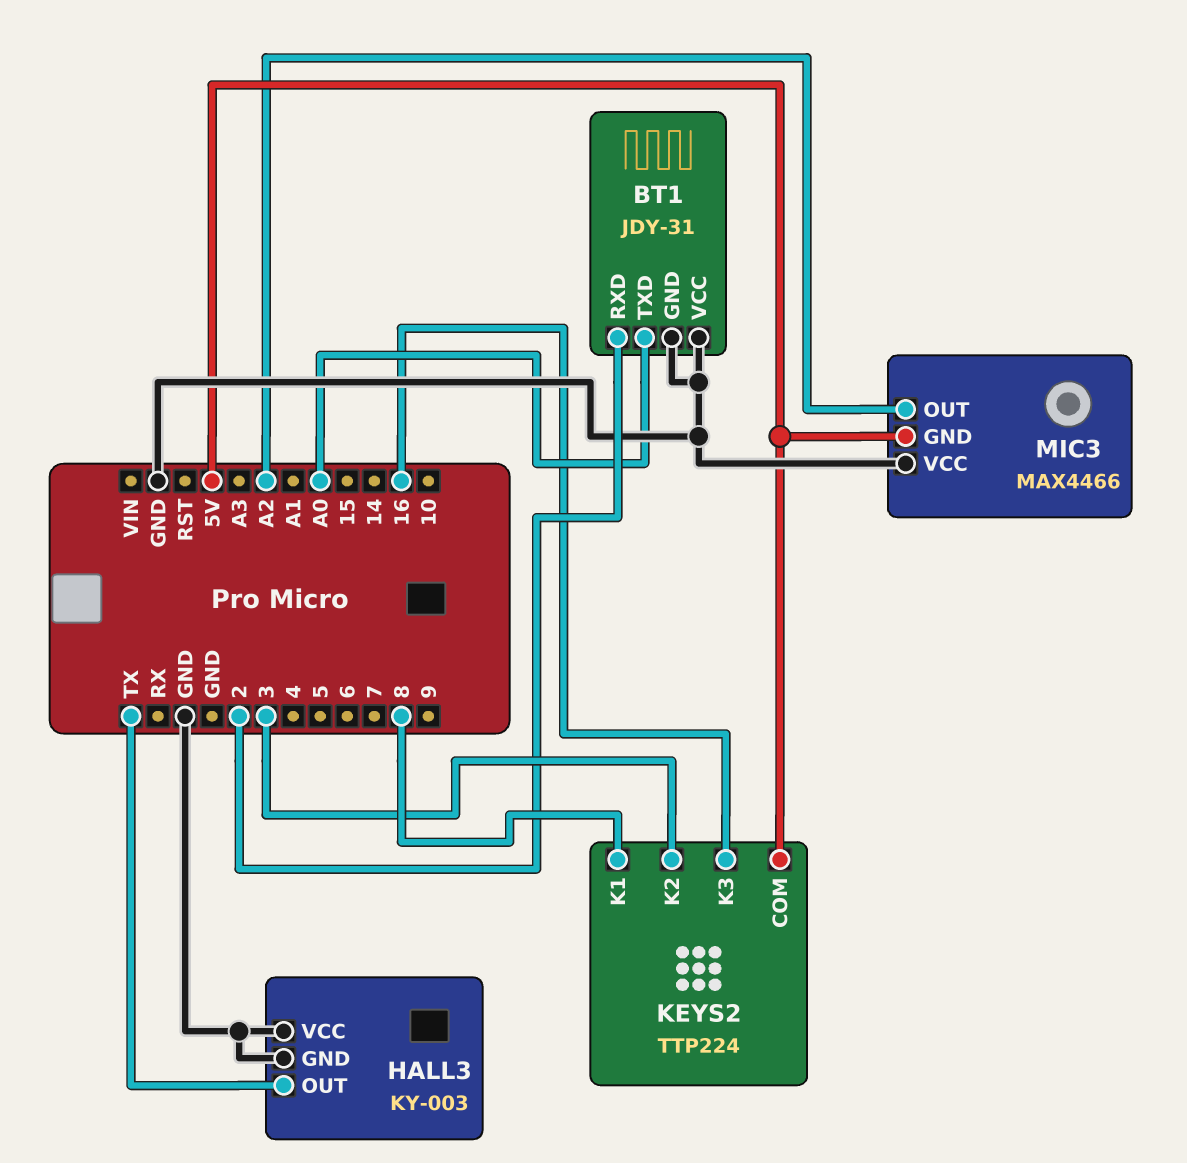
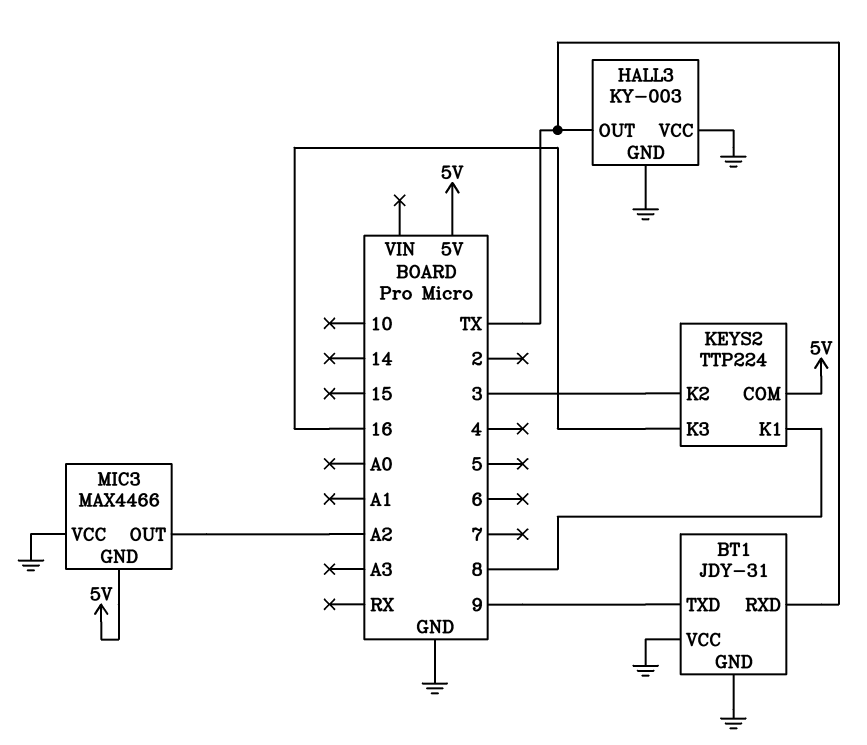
BT1 pin RXD: 2 -> TX
BT1 pin TXD: A0 -> 9

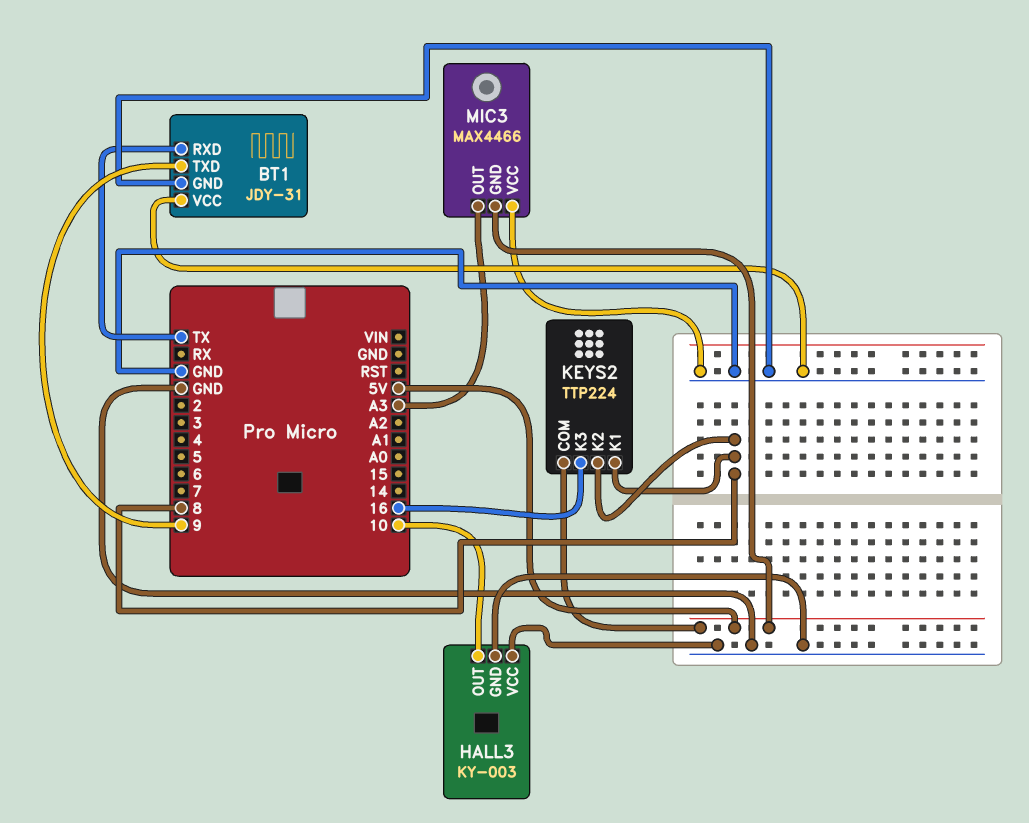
HALL3 pin OUT: TX -> 10
KEYS2 pin K2: 3 -> 8
MIC3 pin OUT: A2 -> A3

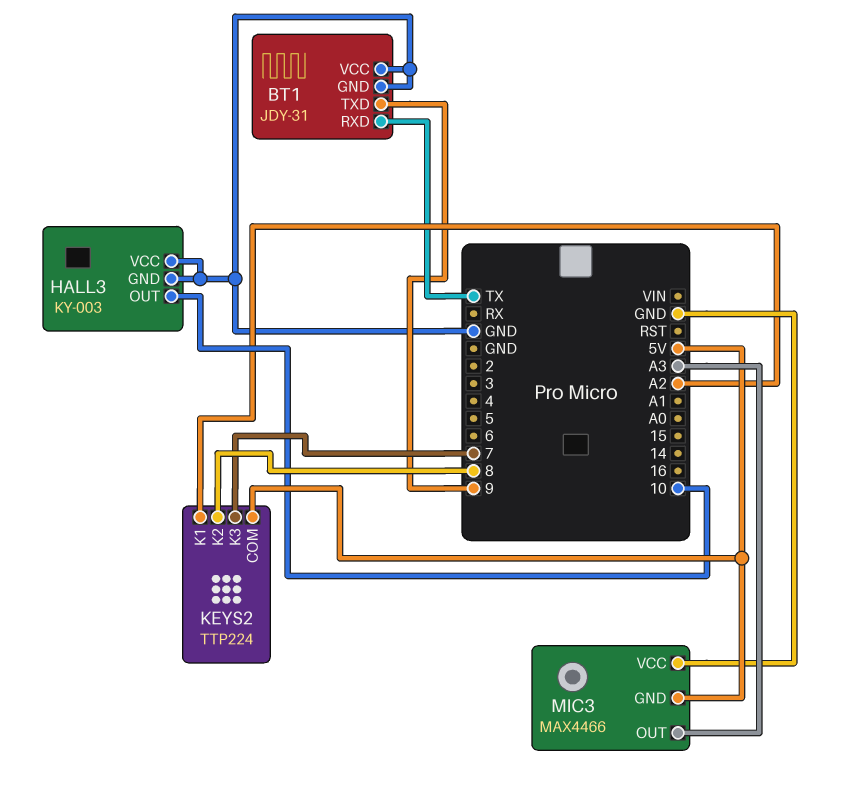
KEYS2 pin K1: 8 -> A2
KEYS2 pin K3: 16 -> 7

